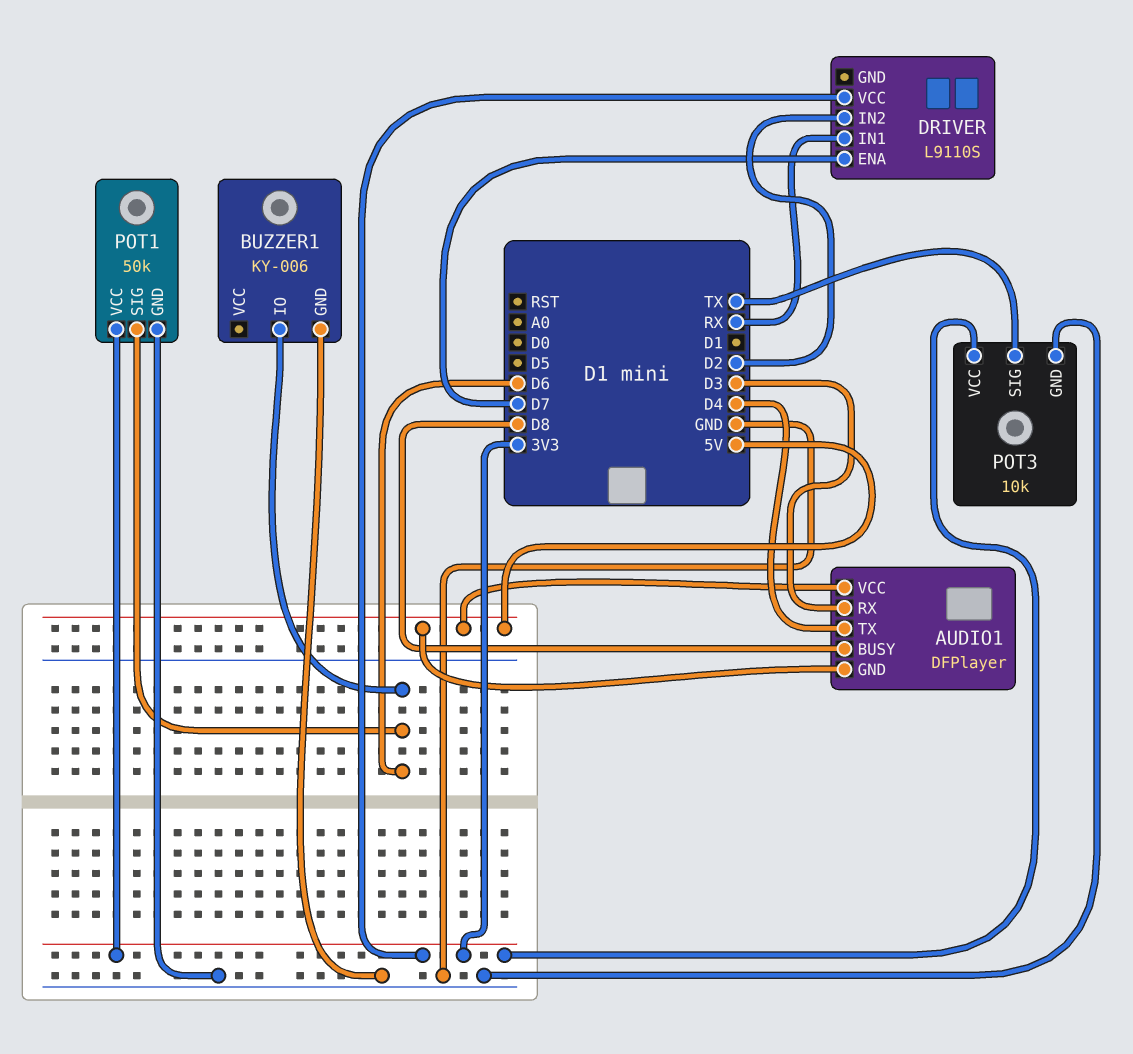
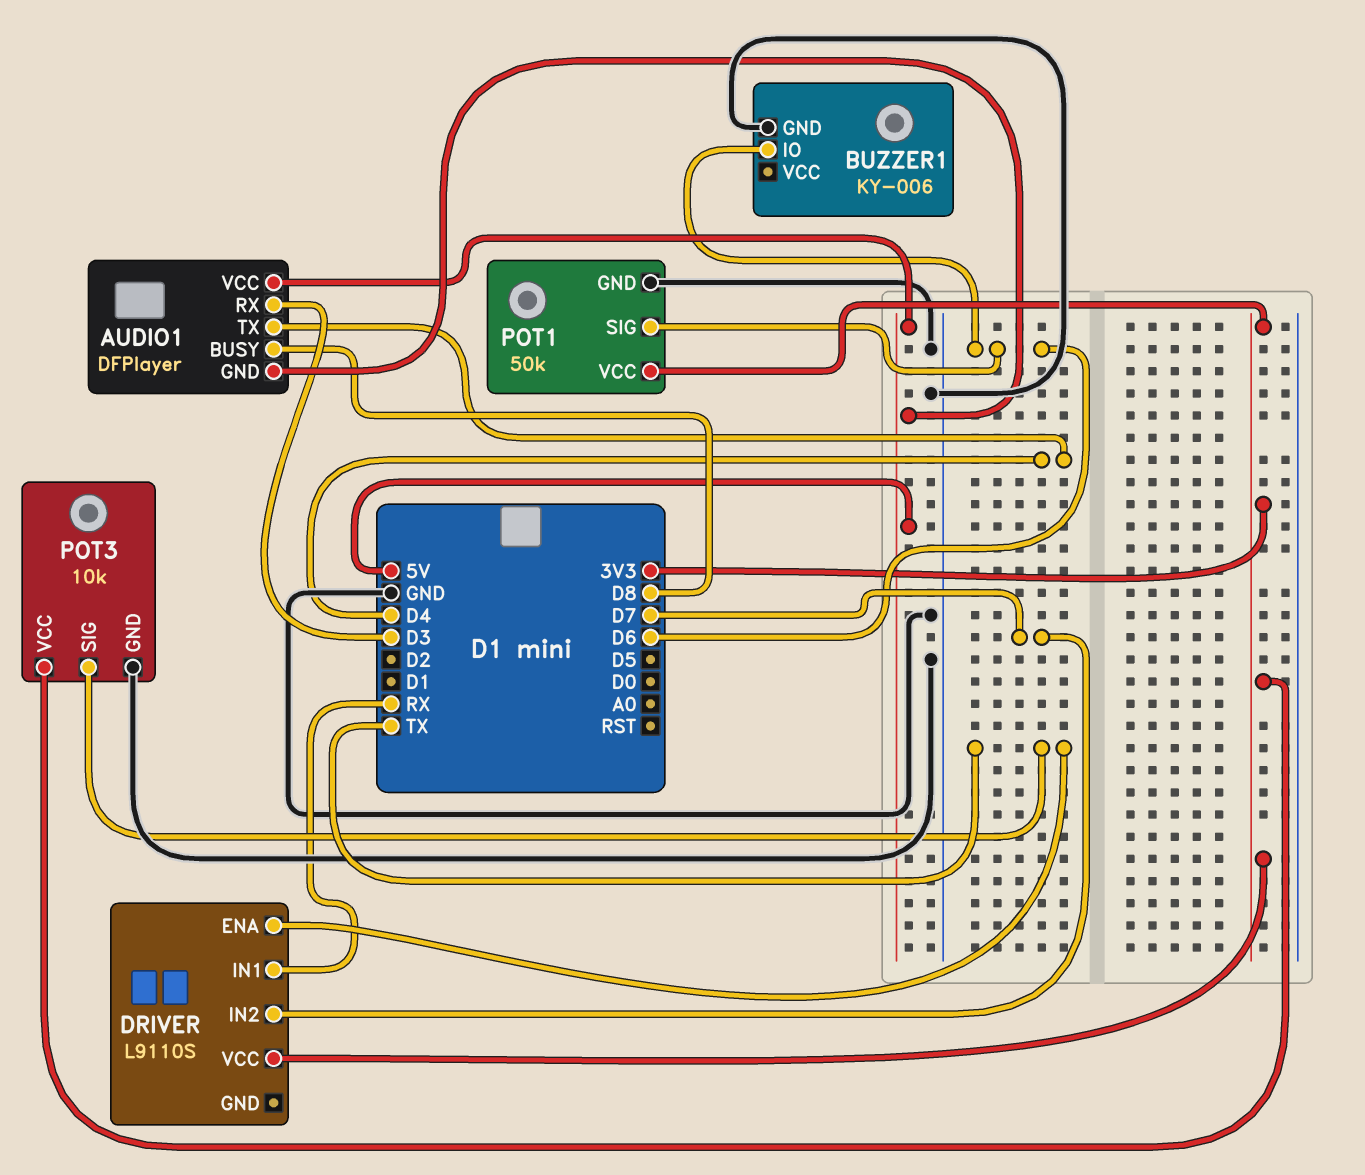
DRIVER pin ENA: D7 -> TX
DRIVER pin IN2: D2 -> D7

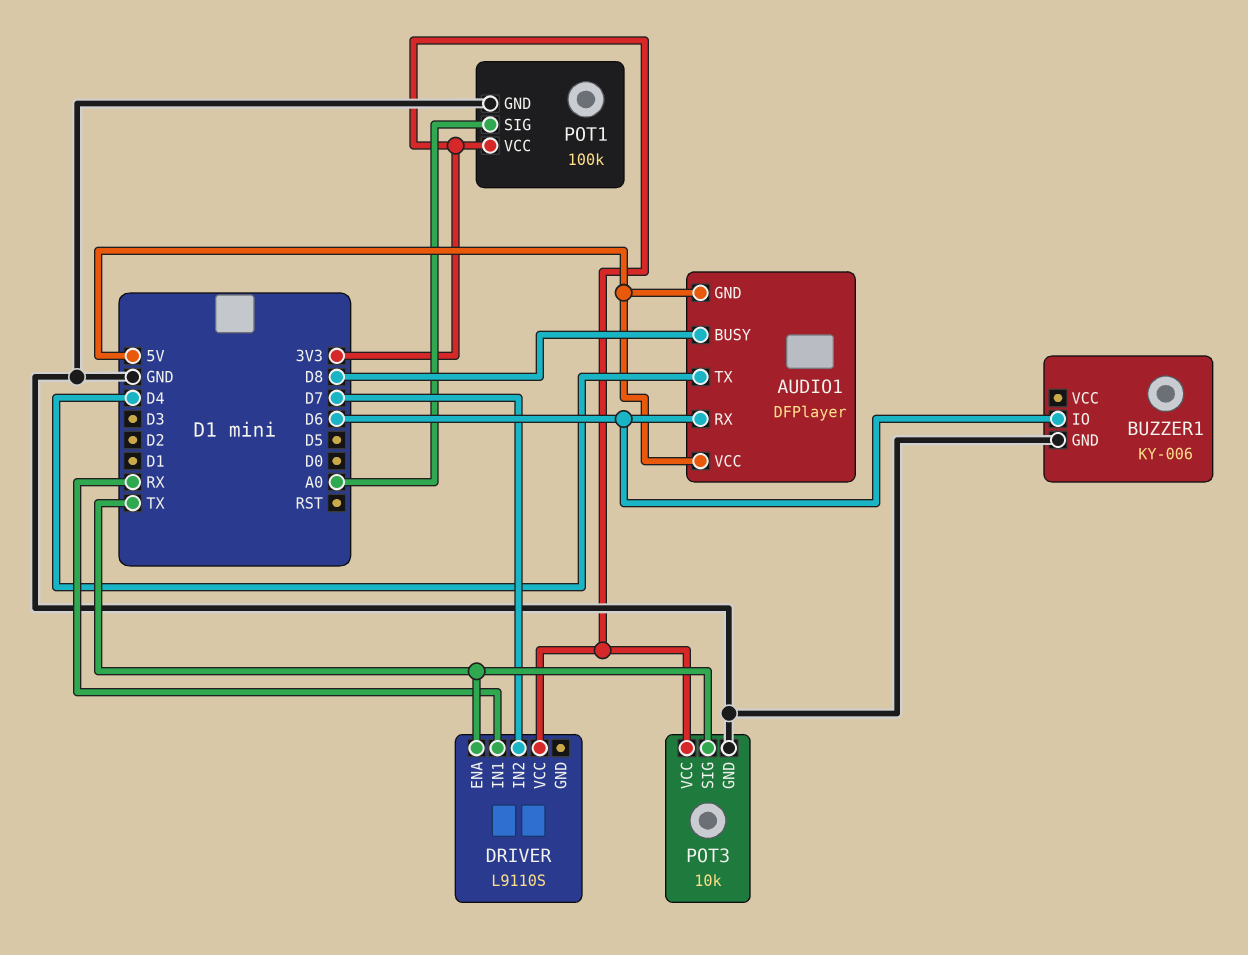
AUDIO1 pin RX: D3 -> D6
POT1: 50k -> 100k
POT1 pin SIG: D6 -> A0

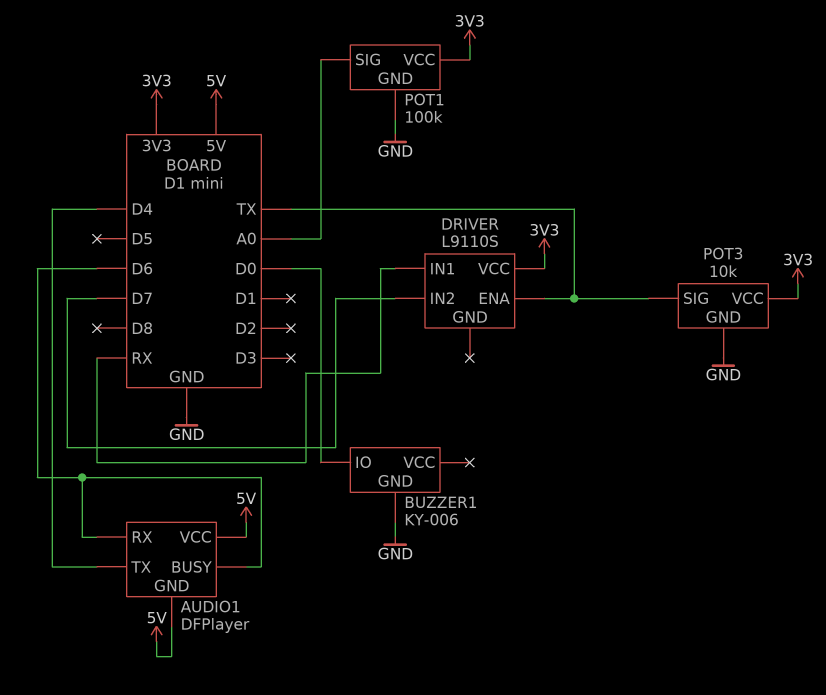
AUDIO1 pin BUSY: D8 -> D6
BUZZER1 pin IO: D6 -> D0

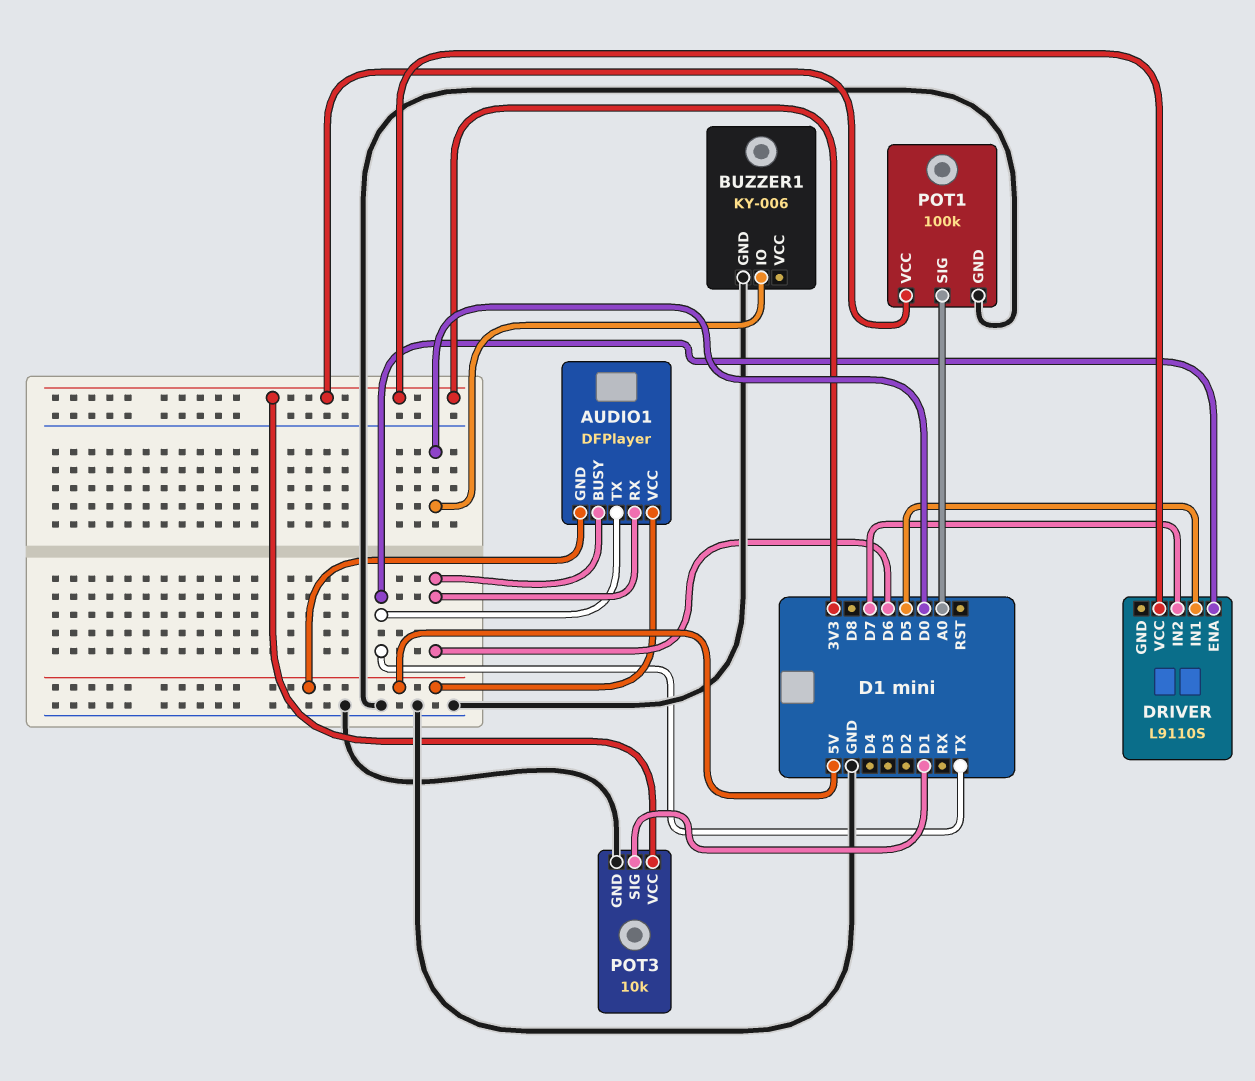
AUDIO1 pin TX: D4 -> TX
DRIVER pin IN1: RX -> D5
POT3 pin SIG: TX -> D1

